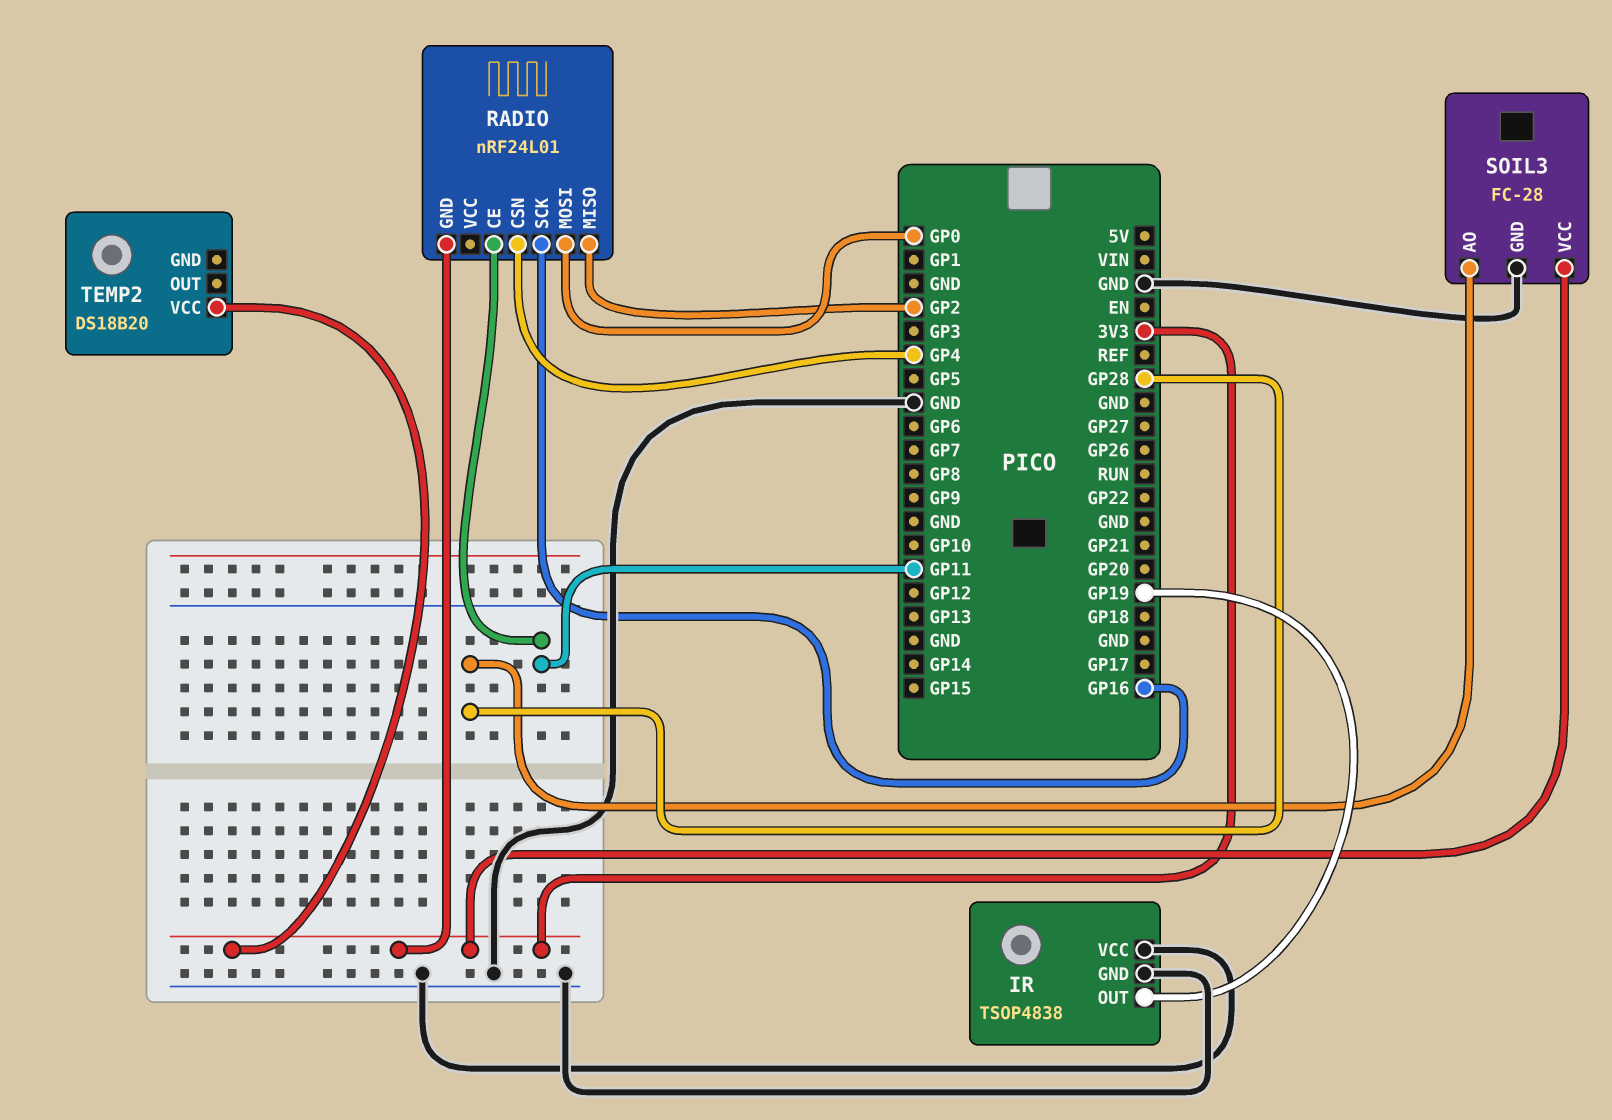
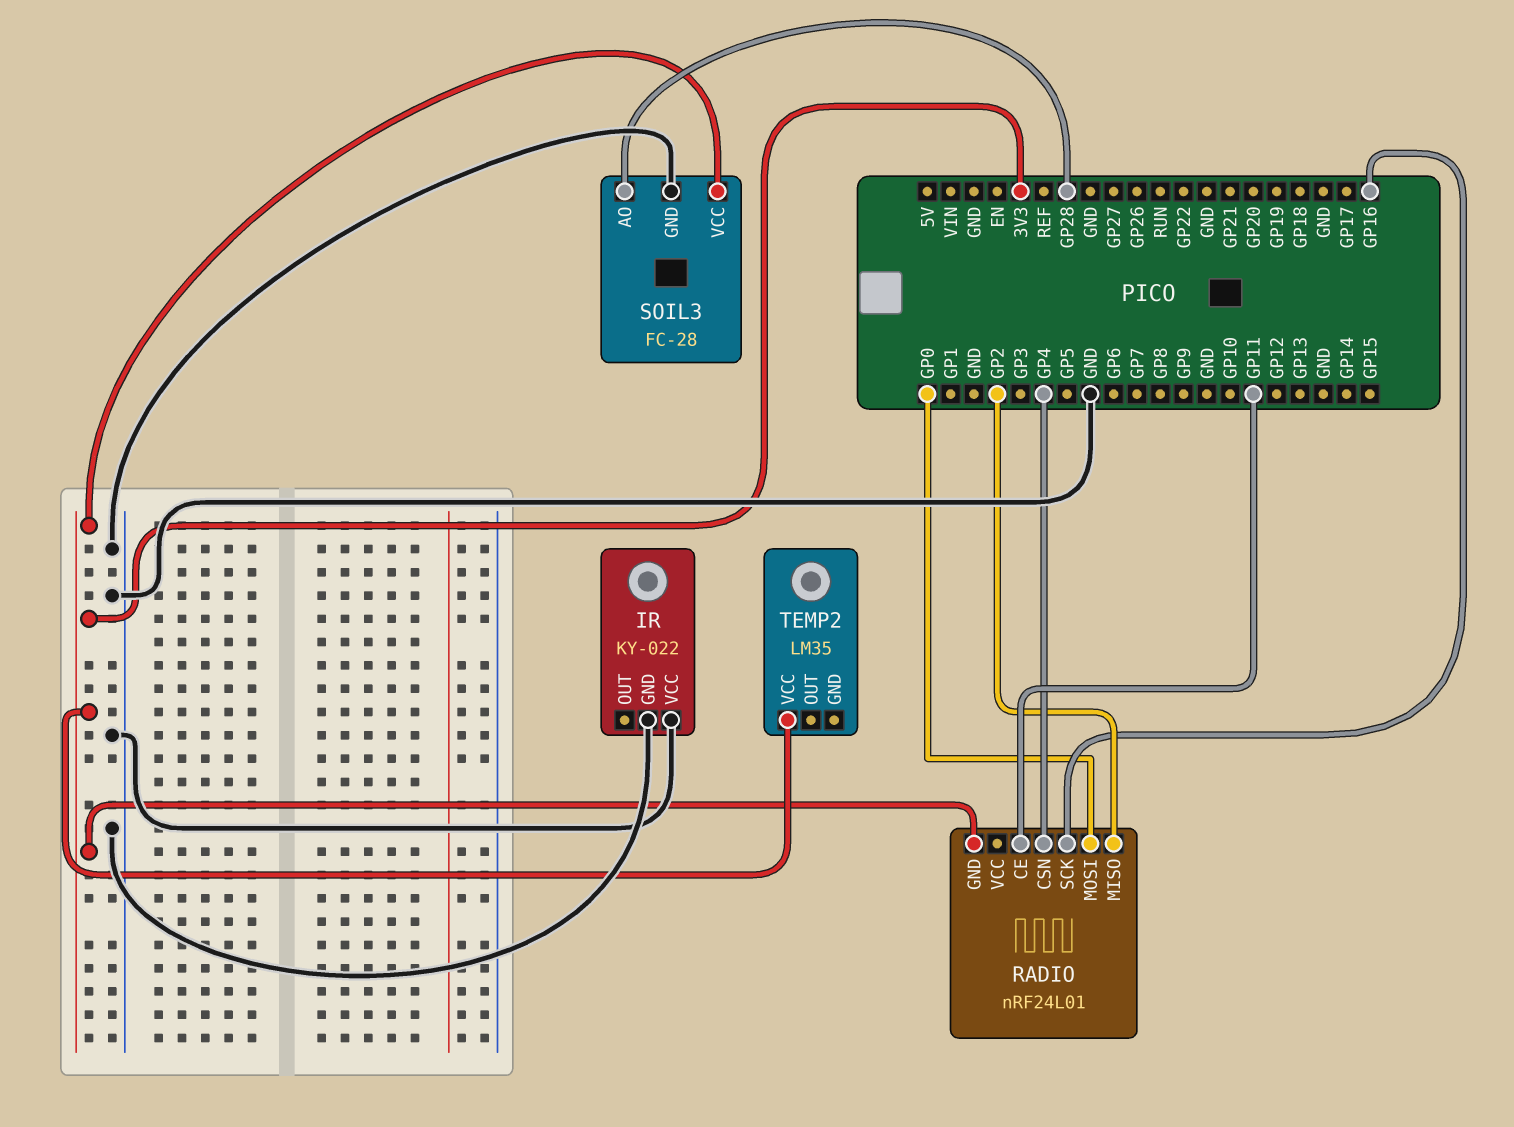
IR: TSOP4838 -> KY-022
IR pin OUT: GP19 -> none
TEMP2: DS18B20 -> LM35

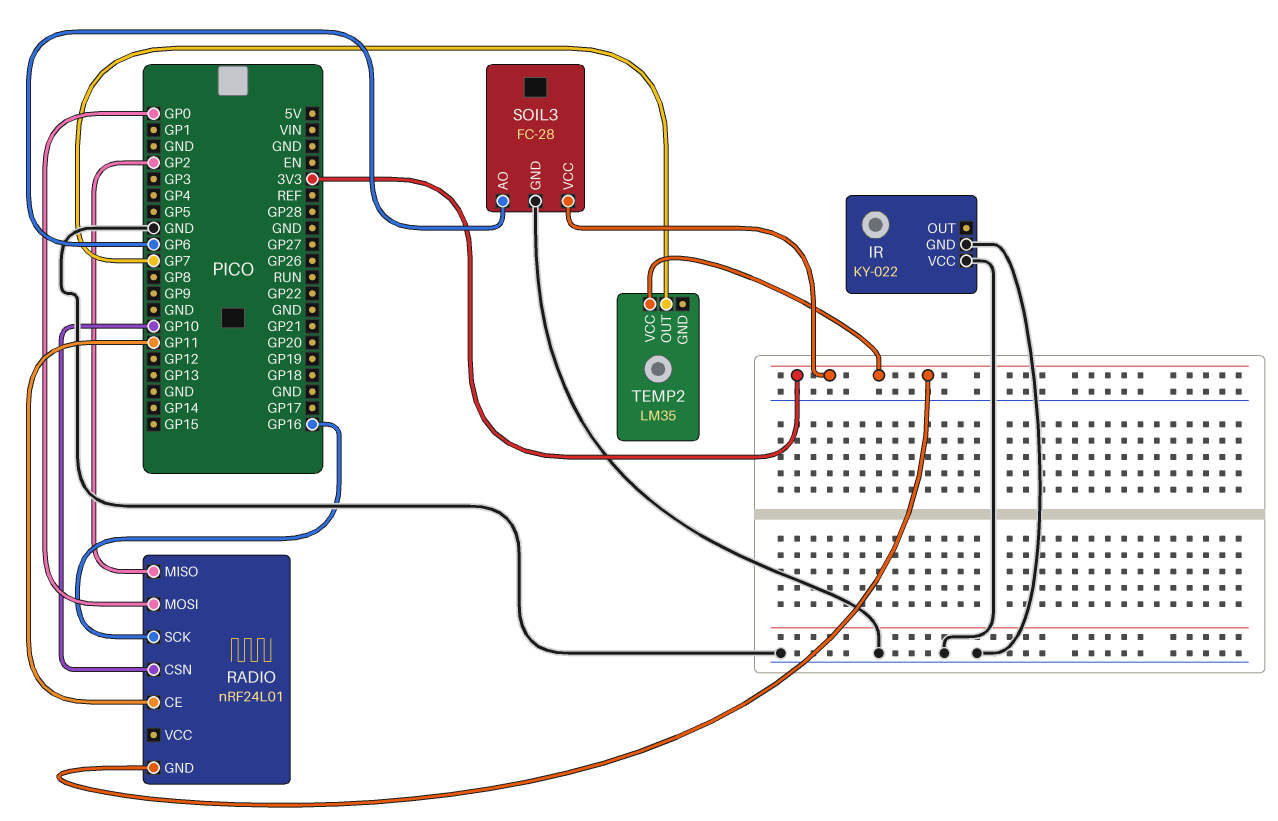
RADIO pin CSN: GP4 -> GP10
SOIL3 pin AO: GP28 -> GP6
TEMP2 pin OUT: none -> GP7

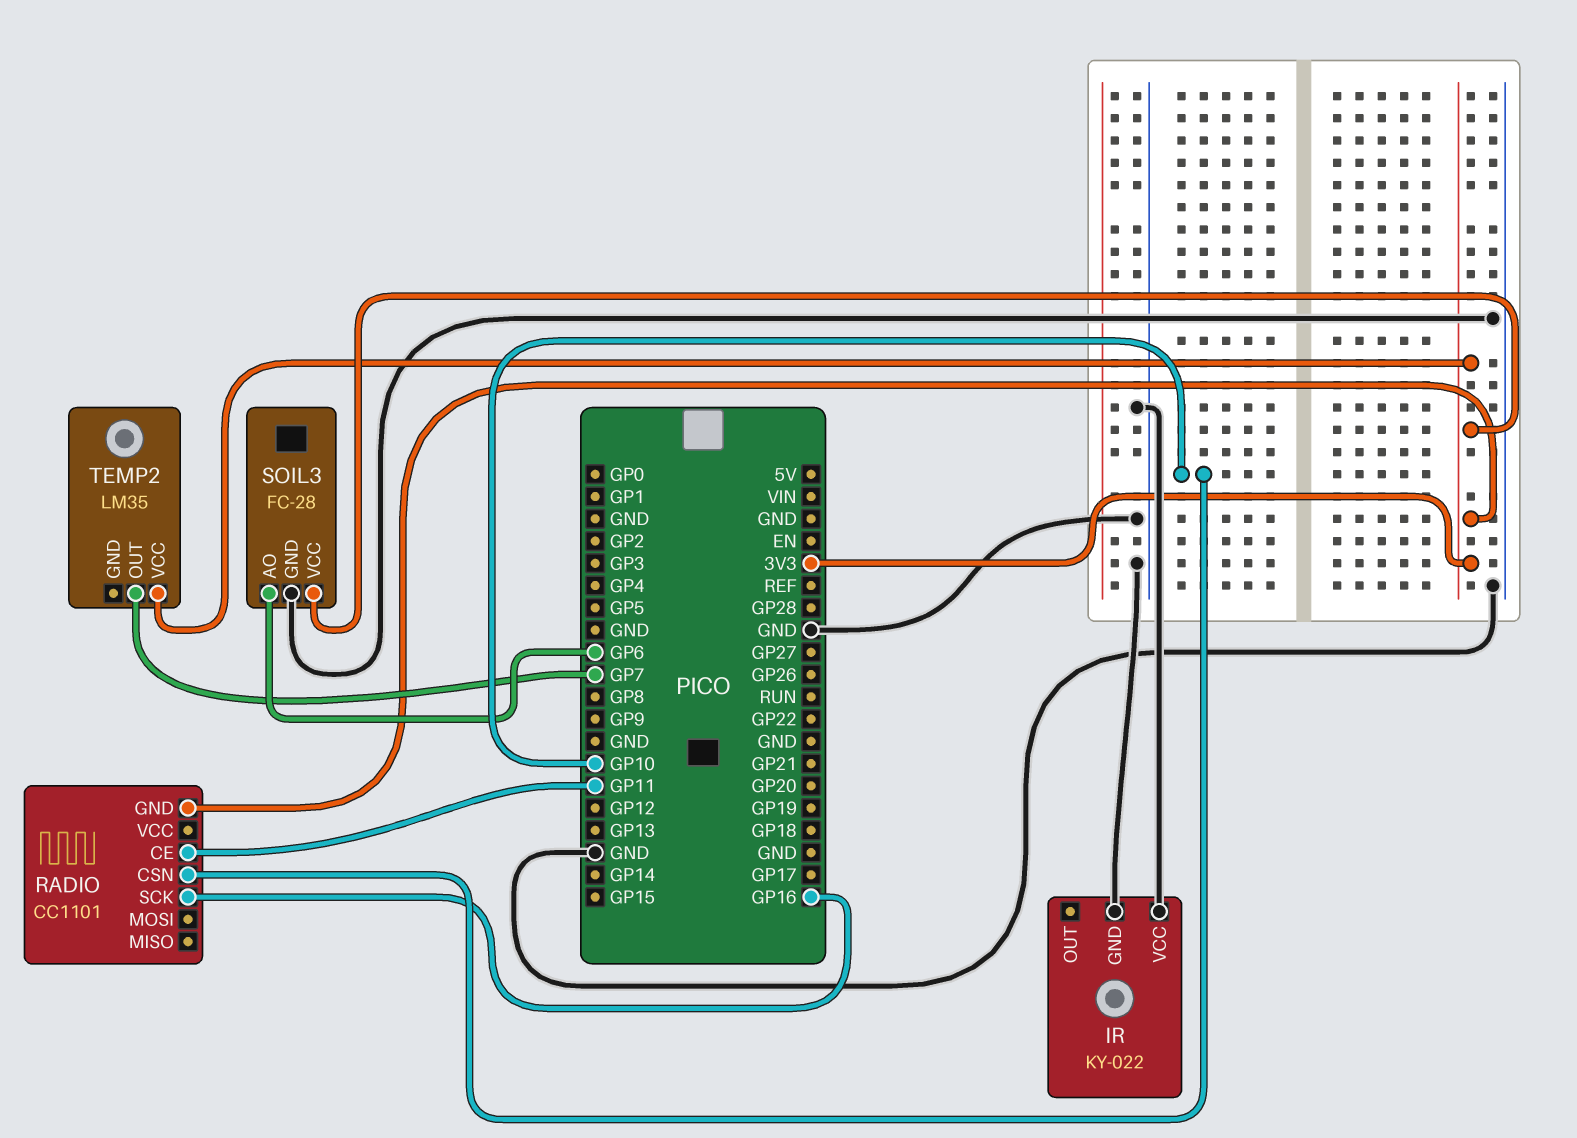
RADIO: nRF24L01 -> CC1101
RADIO pin MISO: GP2 -> none
RADIO pin MOSI: GP0 -> none

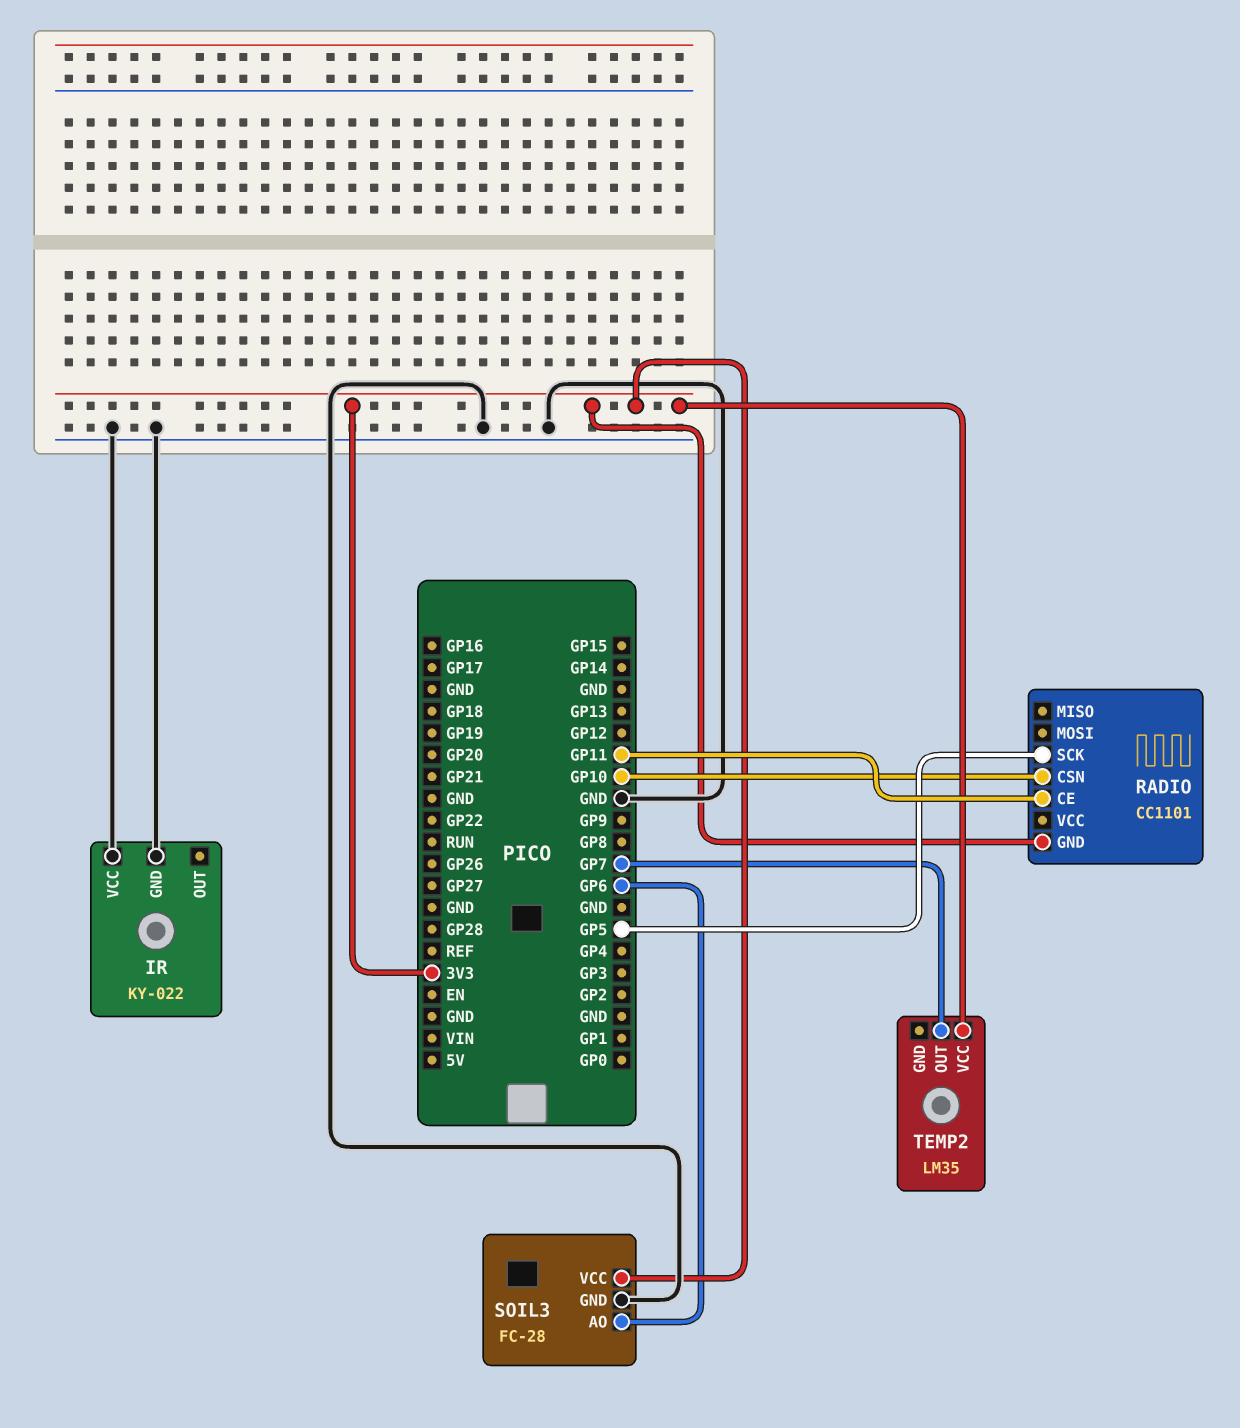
RADIO pin SCK: GP16 -> GP5

